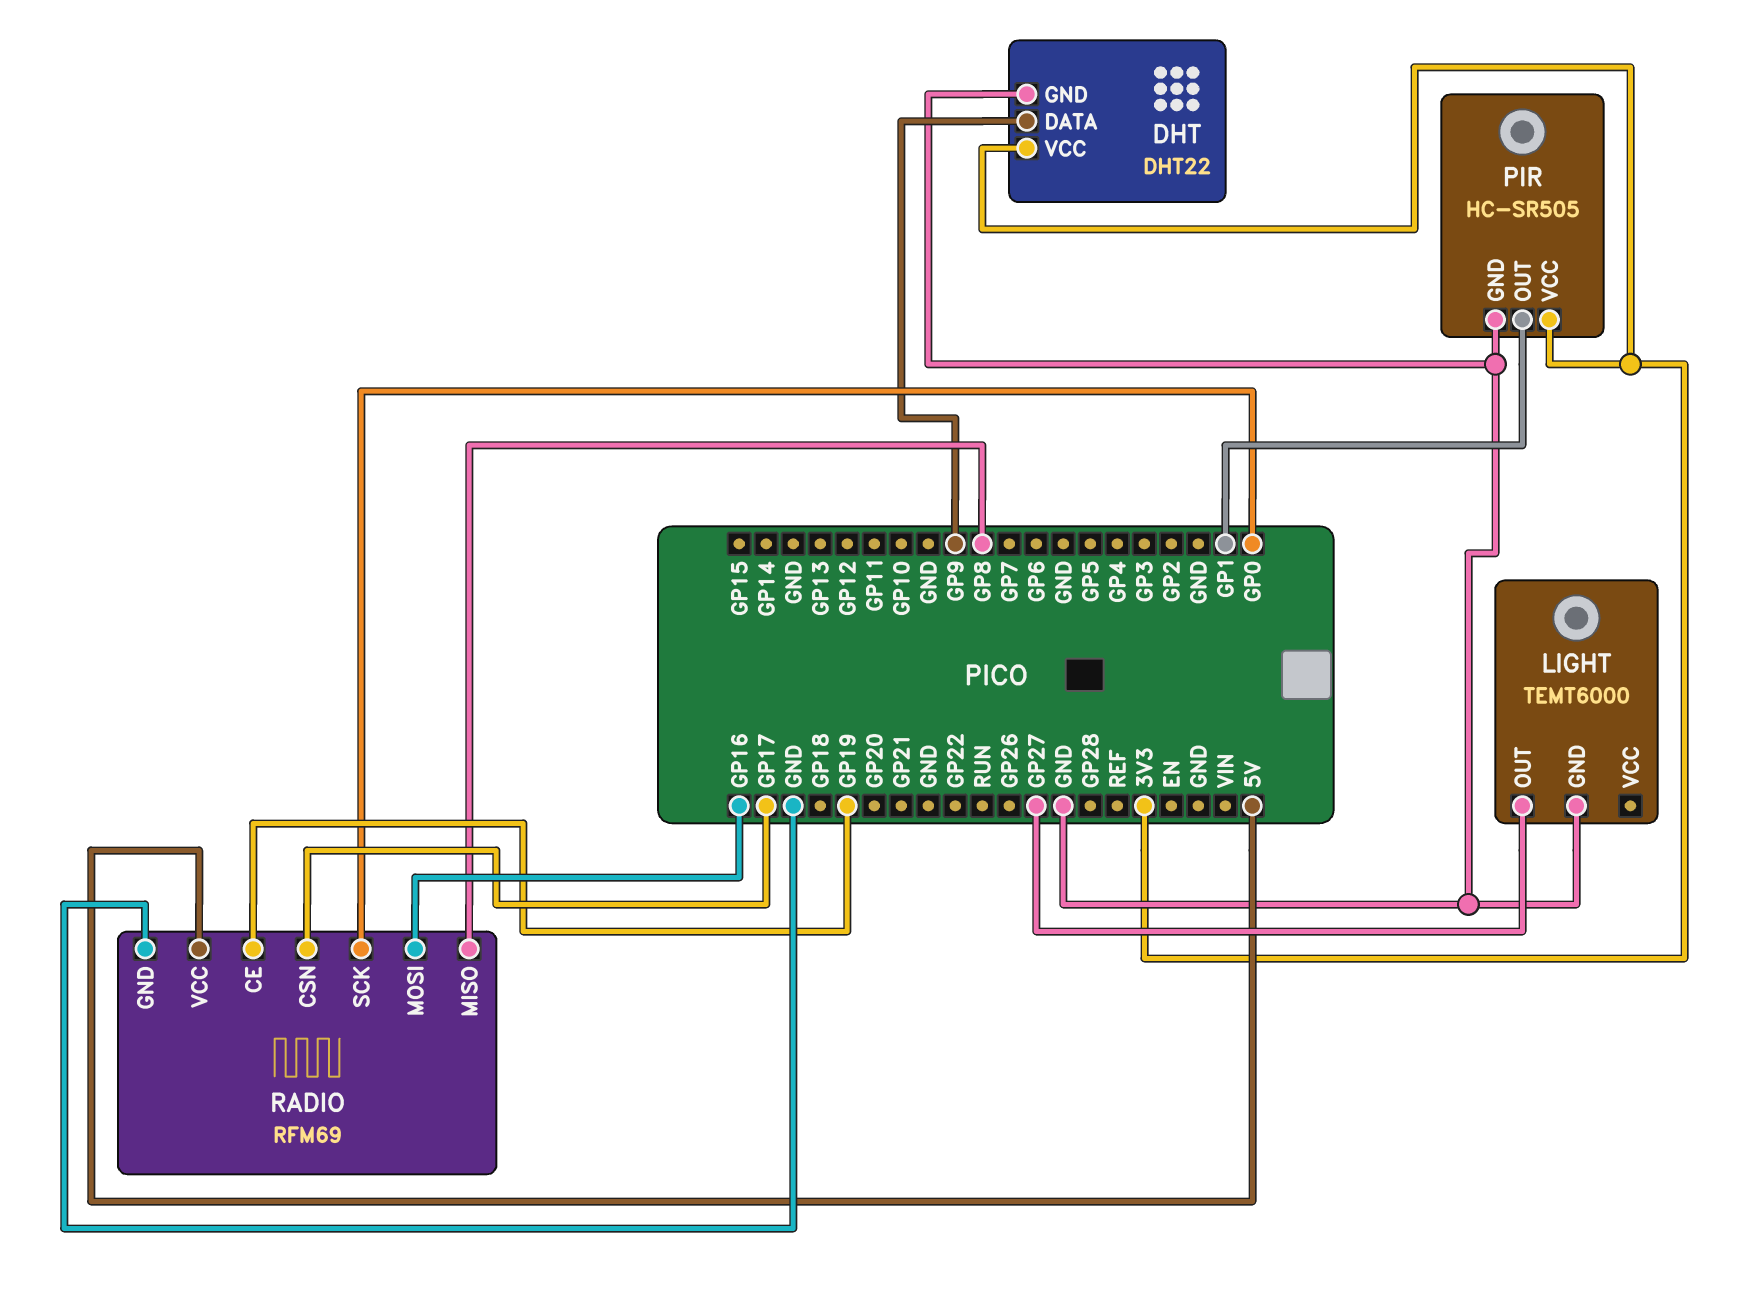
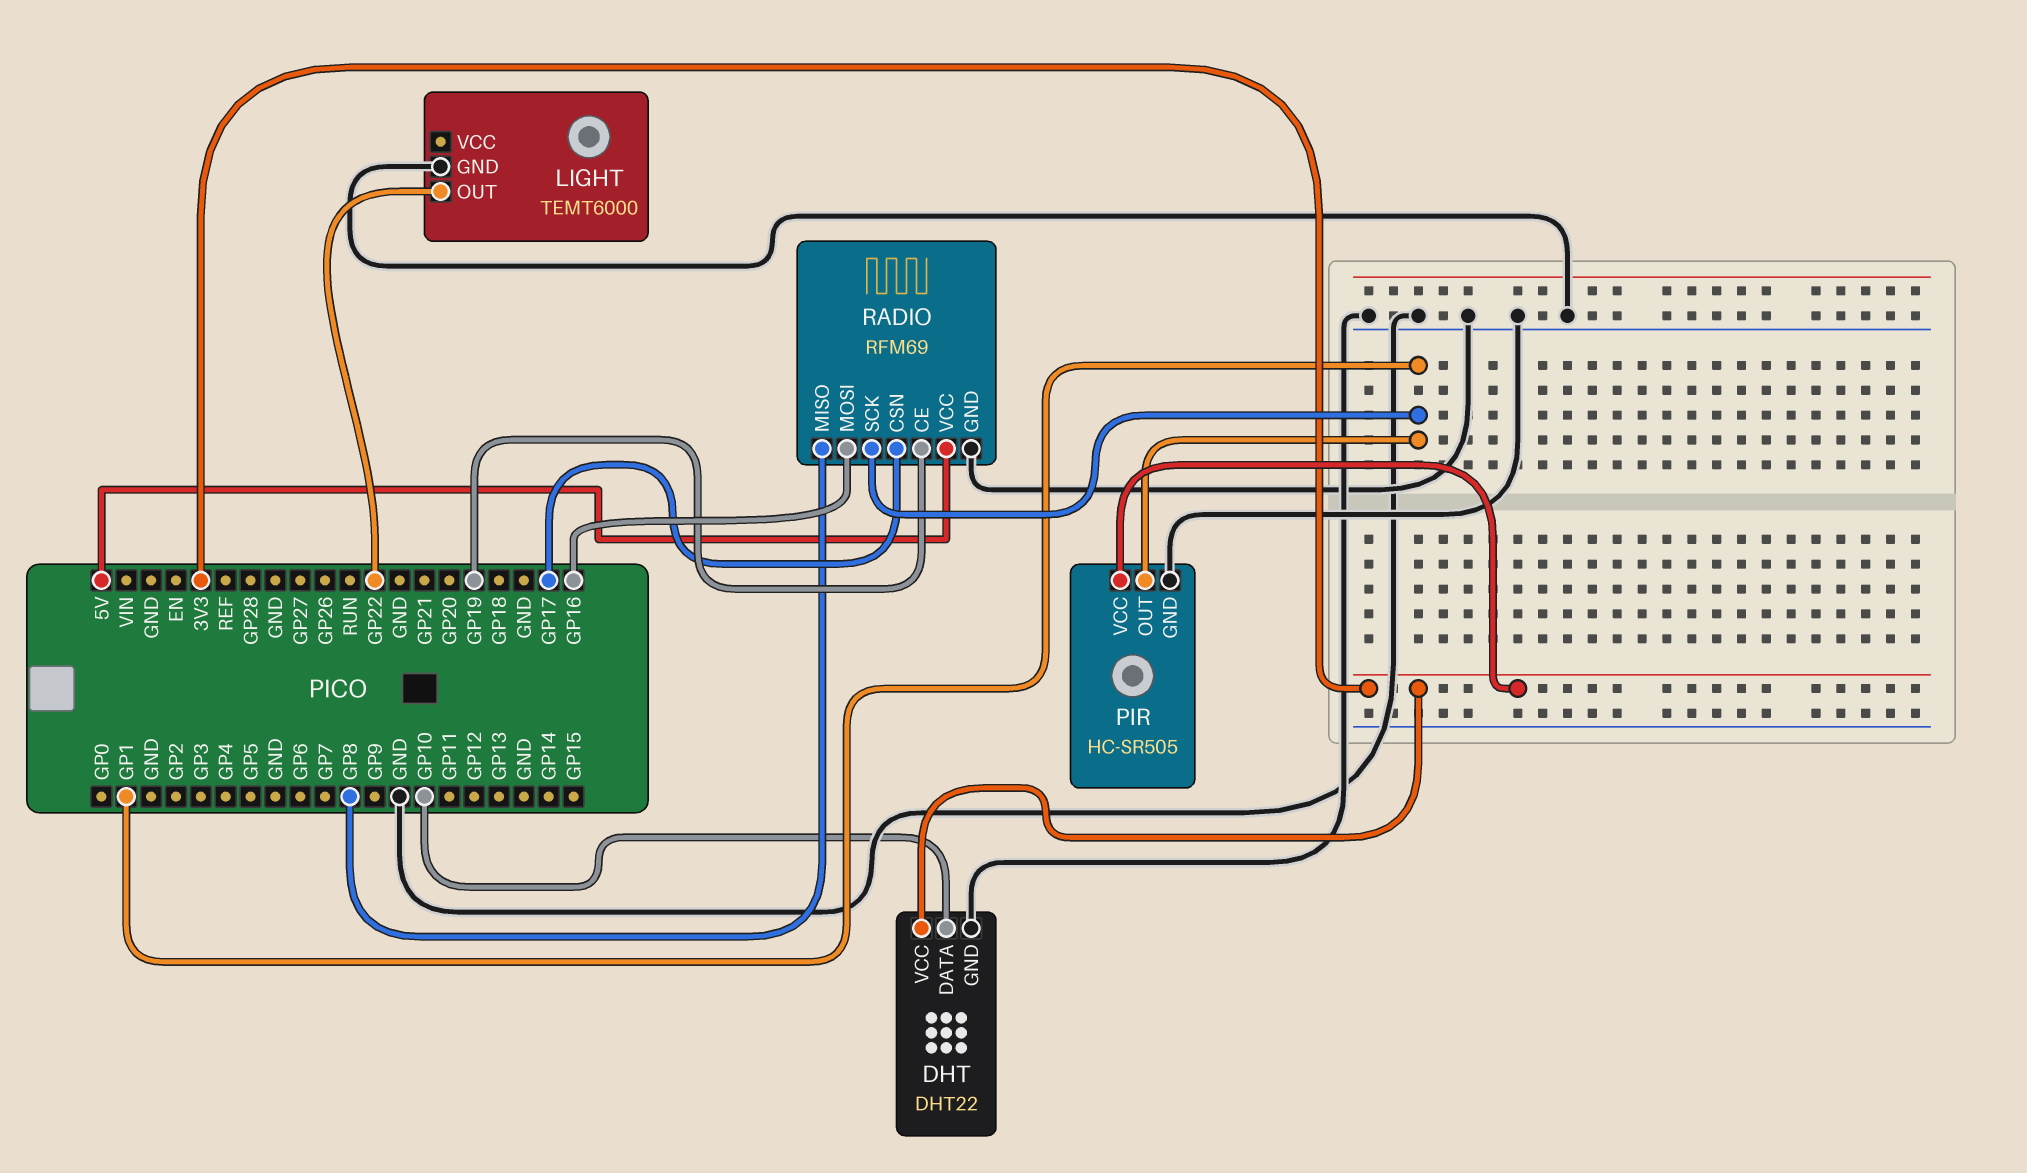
DHT pin DATA: GP9 -> GP10
LIGHT pin OUT: GP27 -> GP22
RADIO pin SCK: GP0 -> GP1

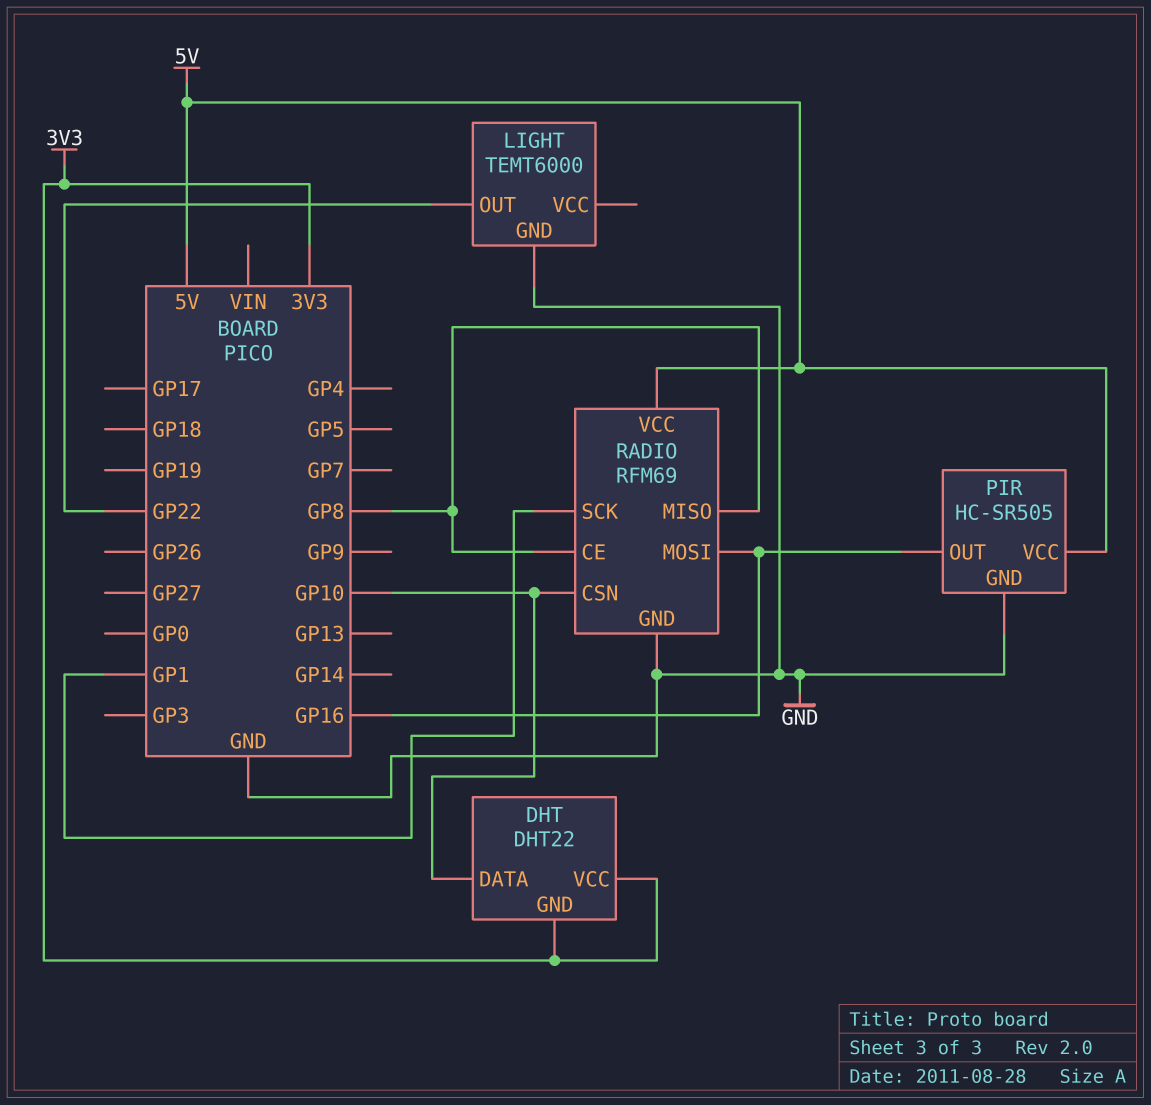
DHT pin GND: GND -> 3V3
PIR pin OUT: GP1 -> GP16
PIR pin VCC: 3V3 -> 5V
RADIO pin CE: GP19 -> GP8
RADIO pin CSN: GP17 -> GP10

